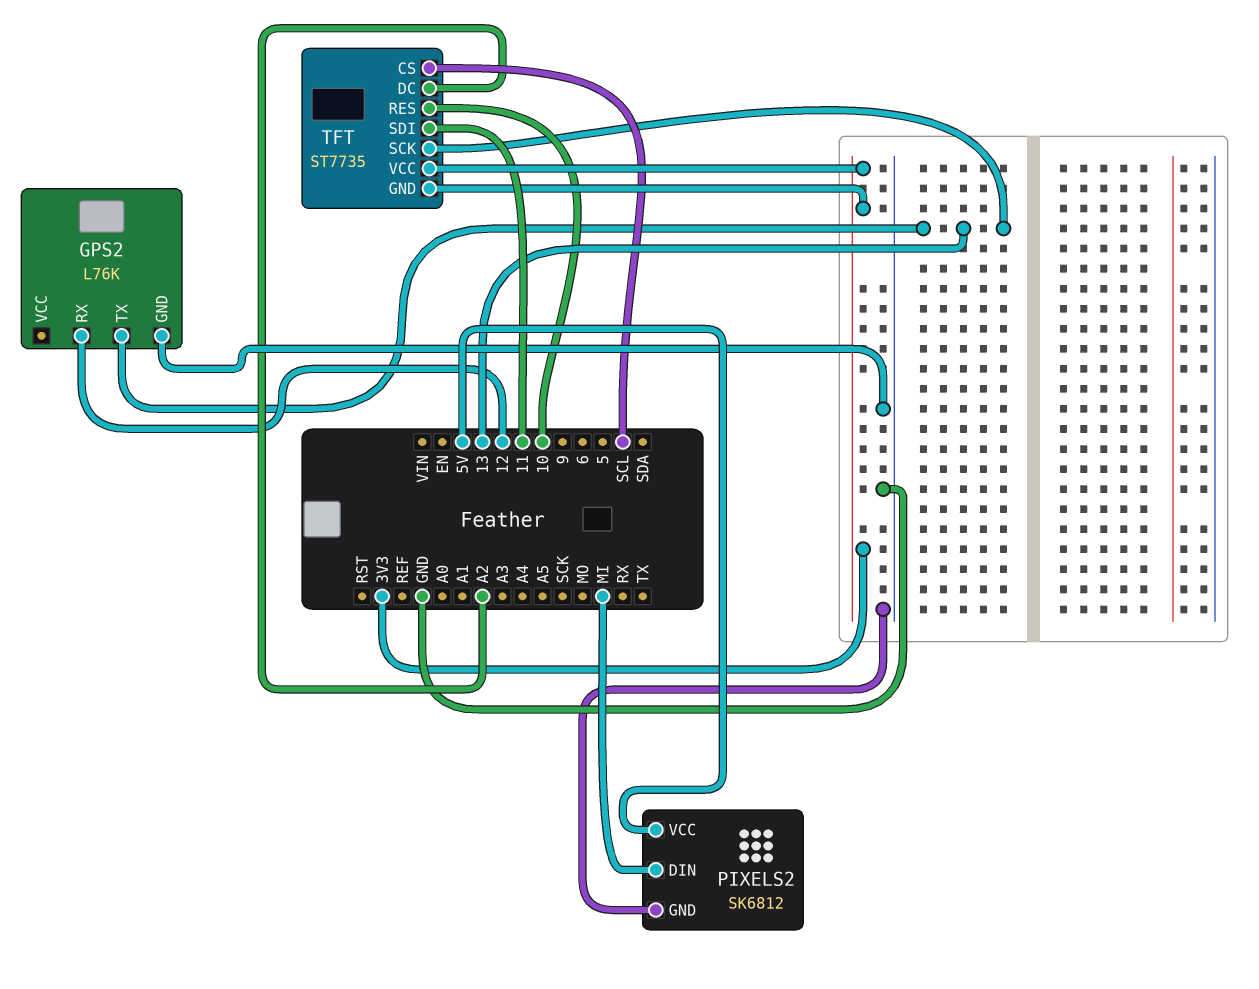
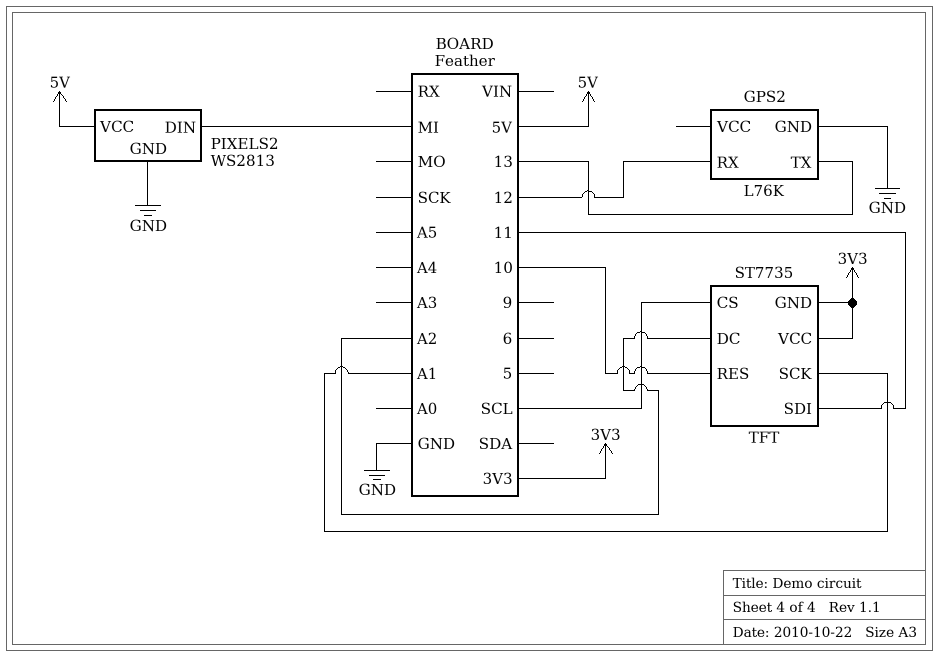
PIXELS2: SK6812 -> WS2813
TFT pin SCK: 13 -> A1

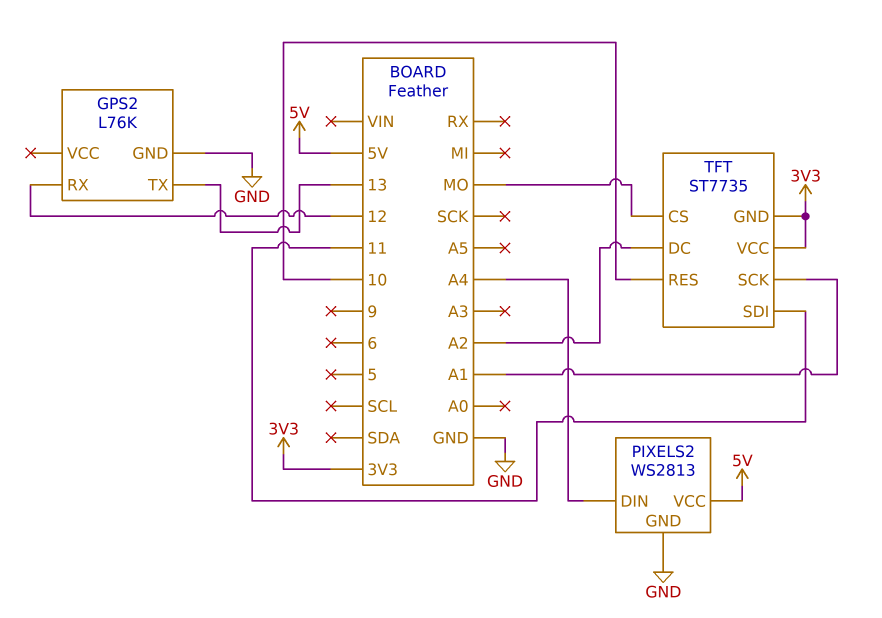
PIXELS2 pin DIN: MI -> A4
TFT pin CS: SCL -> MO

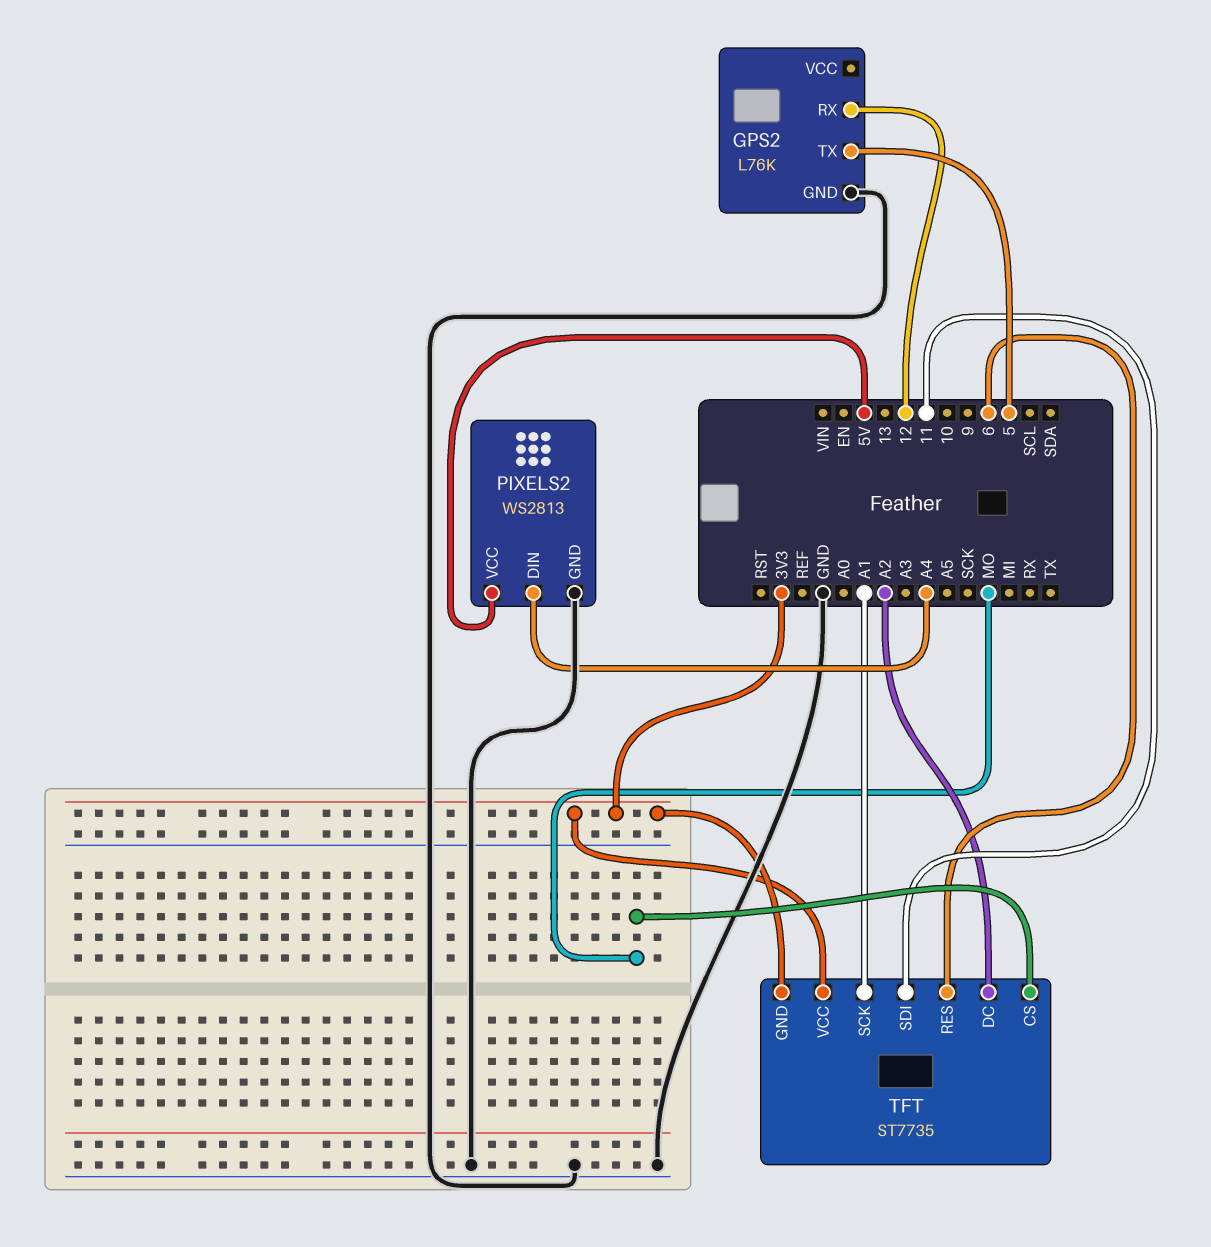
GPS2 pin TX: 13 -> 5
TFT pin RES: 10 -> 6

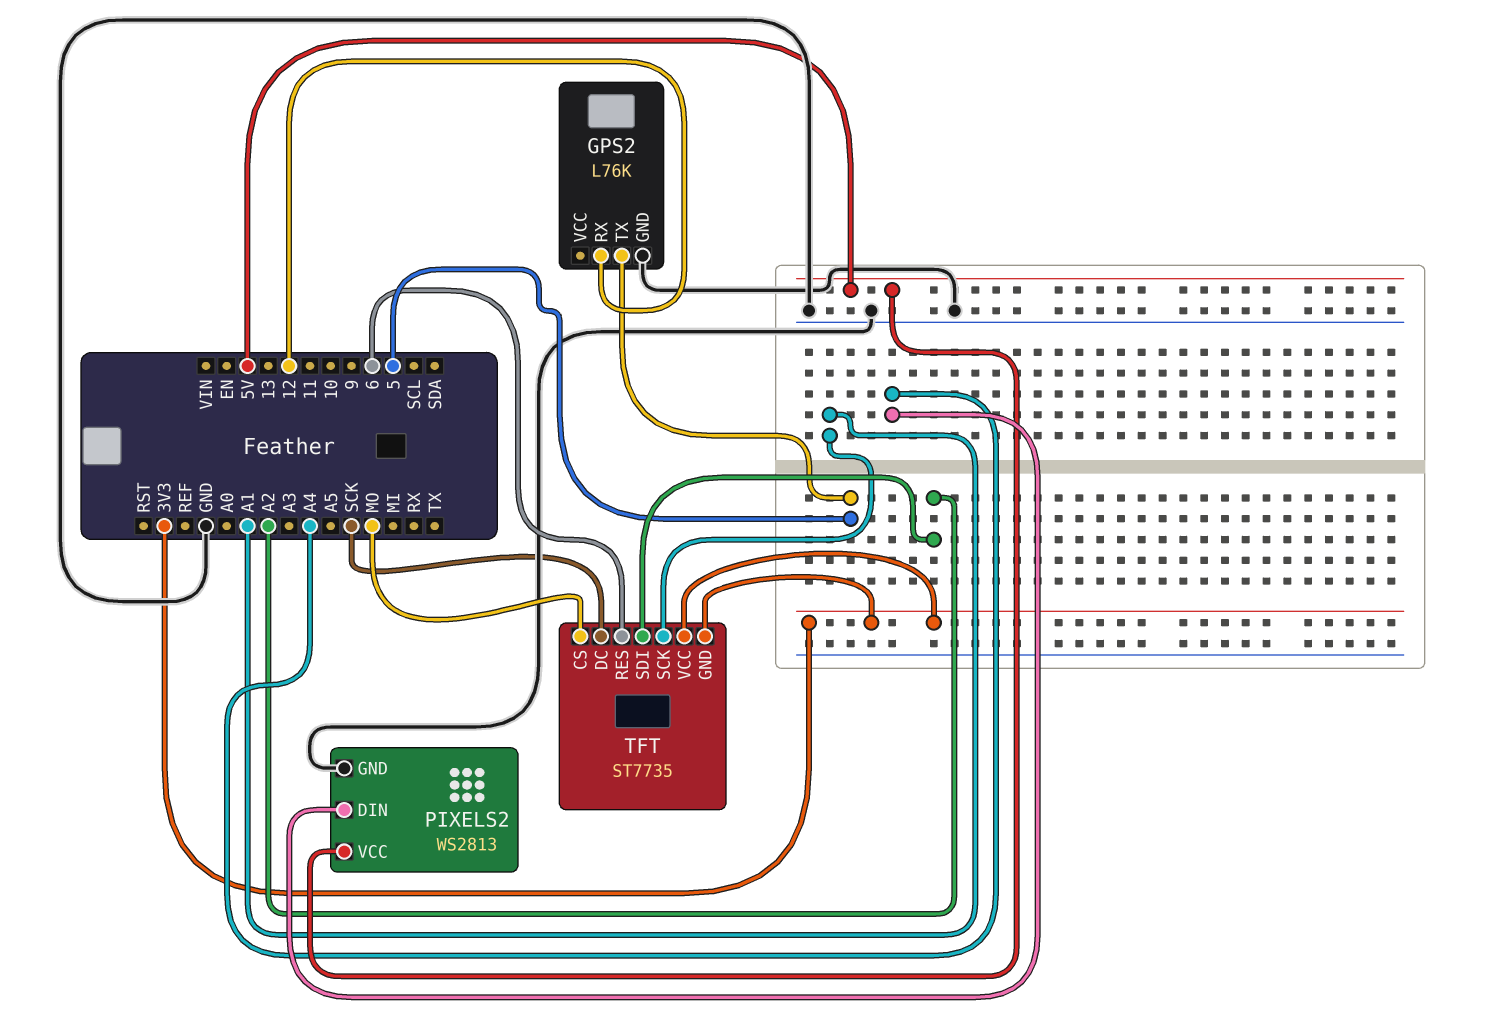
TFT pin DC: A2 -> SCK
TFT pin SDI: 11 -> A2

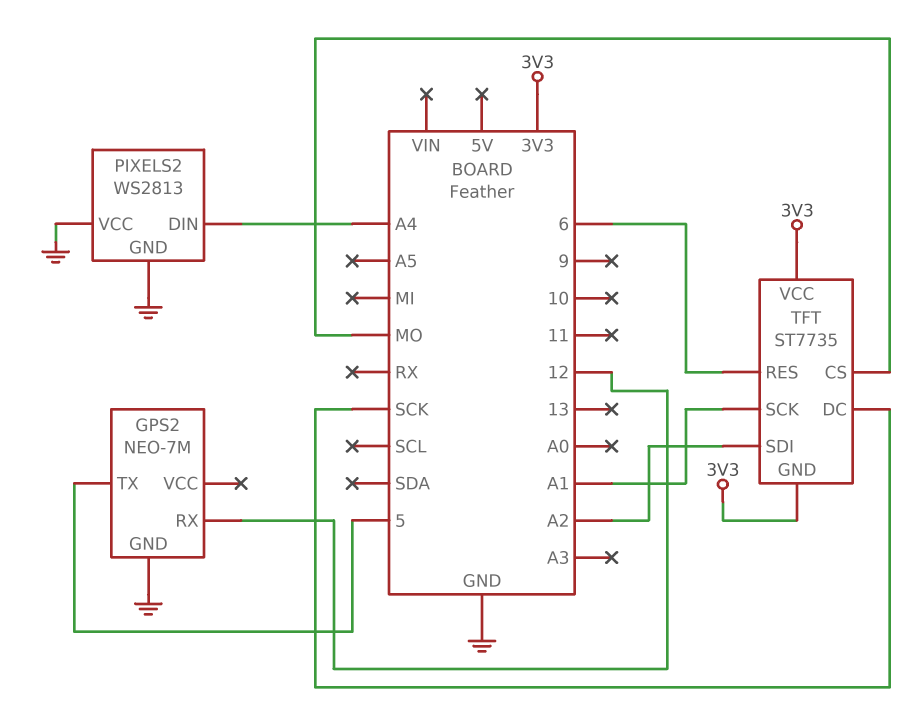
GPS2: L76K -> NEO-7M
PIXELS2 pin VCC: 5V -> GND

